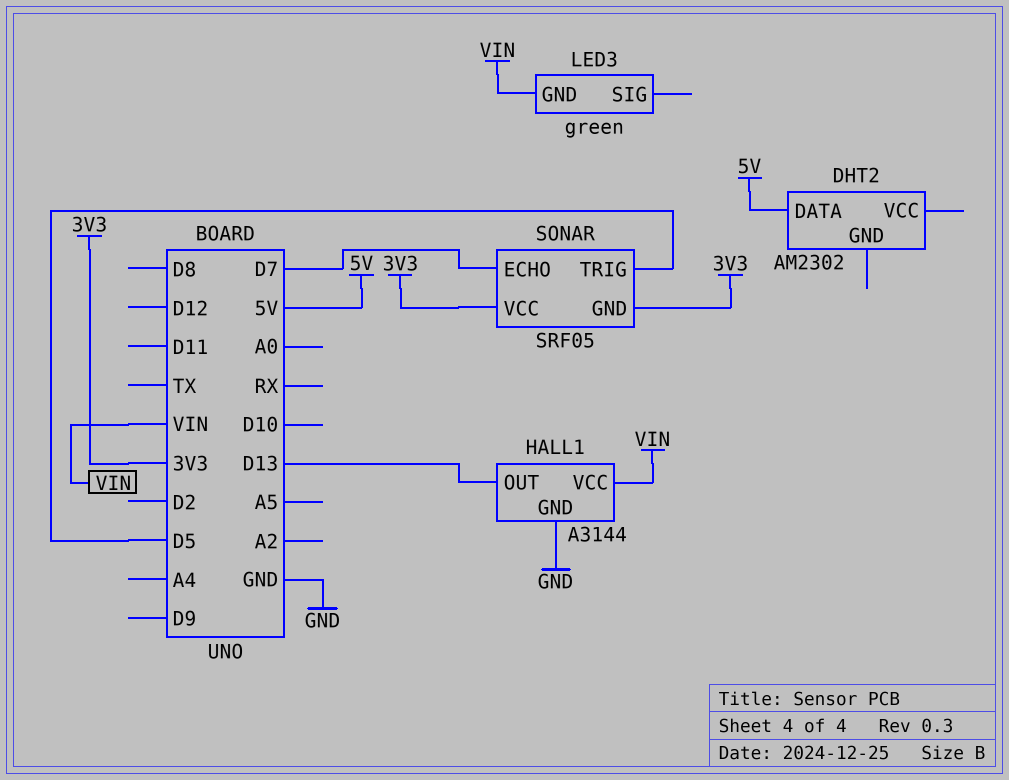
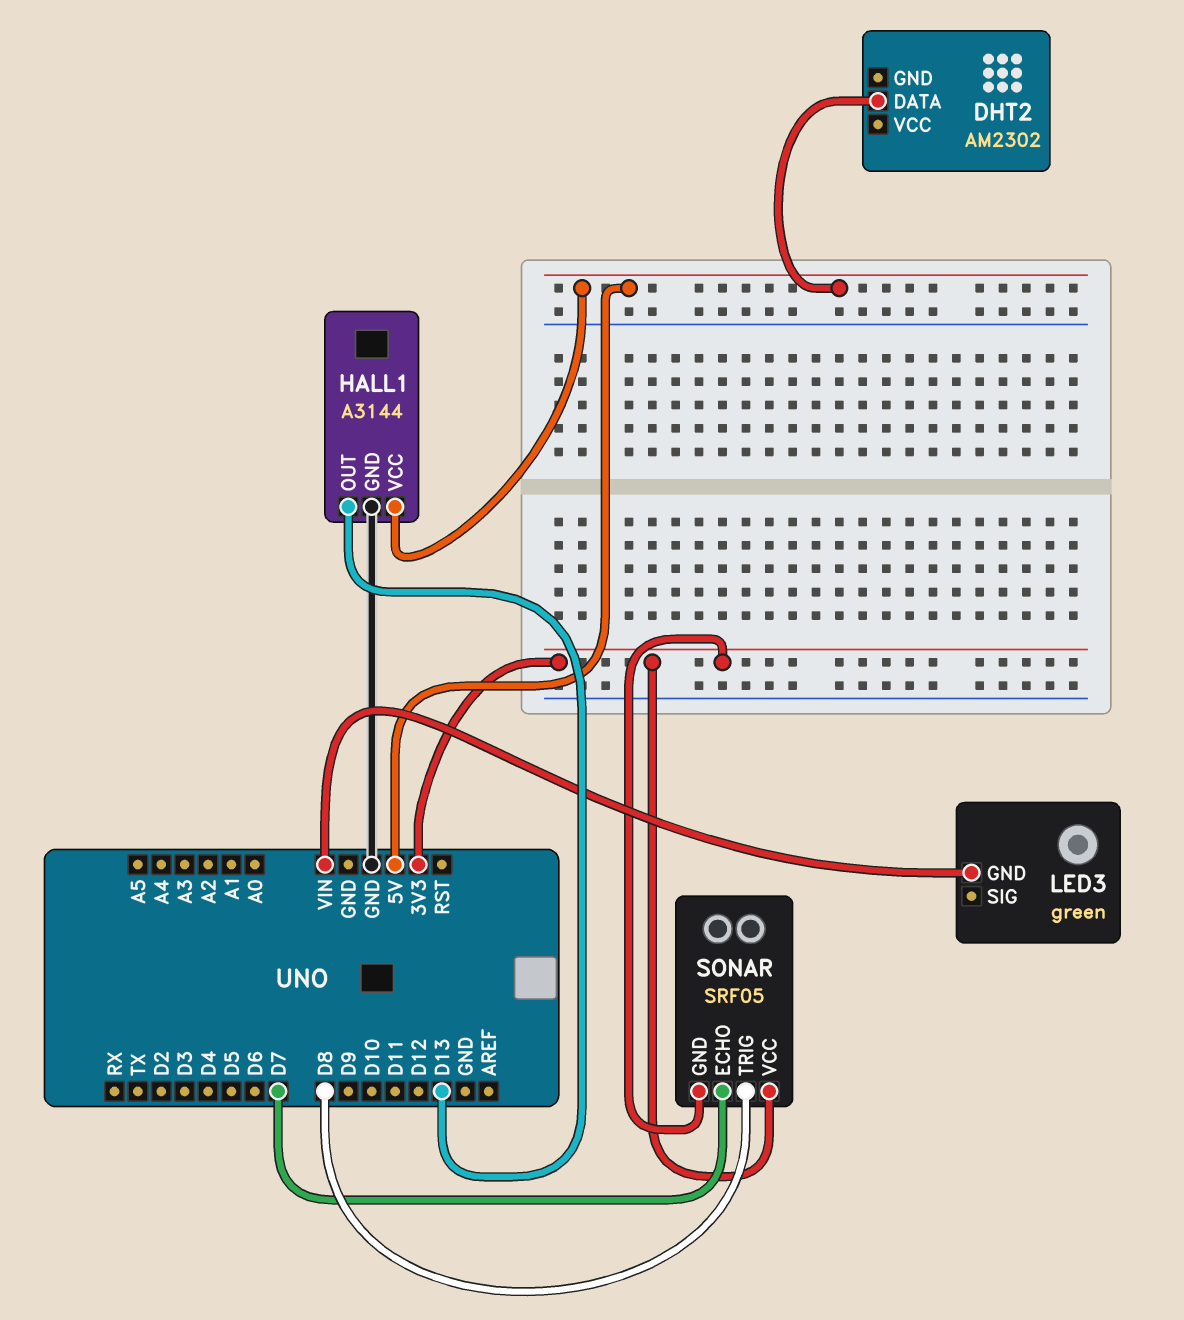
HALL1 pin VCC: VIN -> 5V
SONAR pin TRIG: D5 -> D8

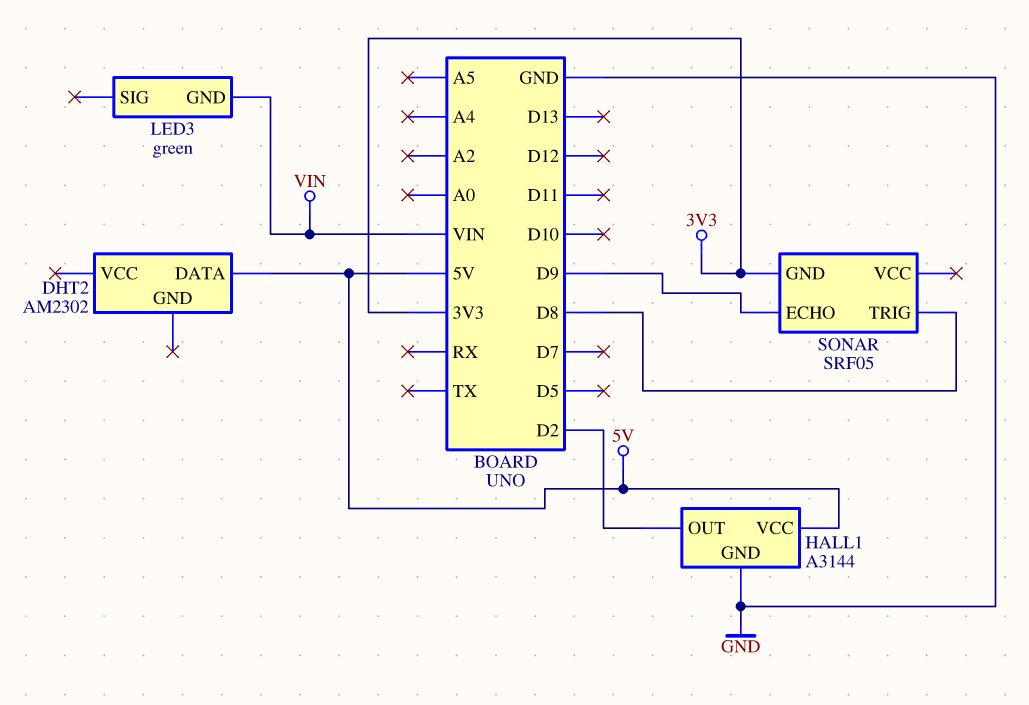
HALL1 pin OUT: D13 -> D2
SONAR pin ECHO: D7 -> D9
SONAR pin VCC: 3V3 -> none

